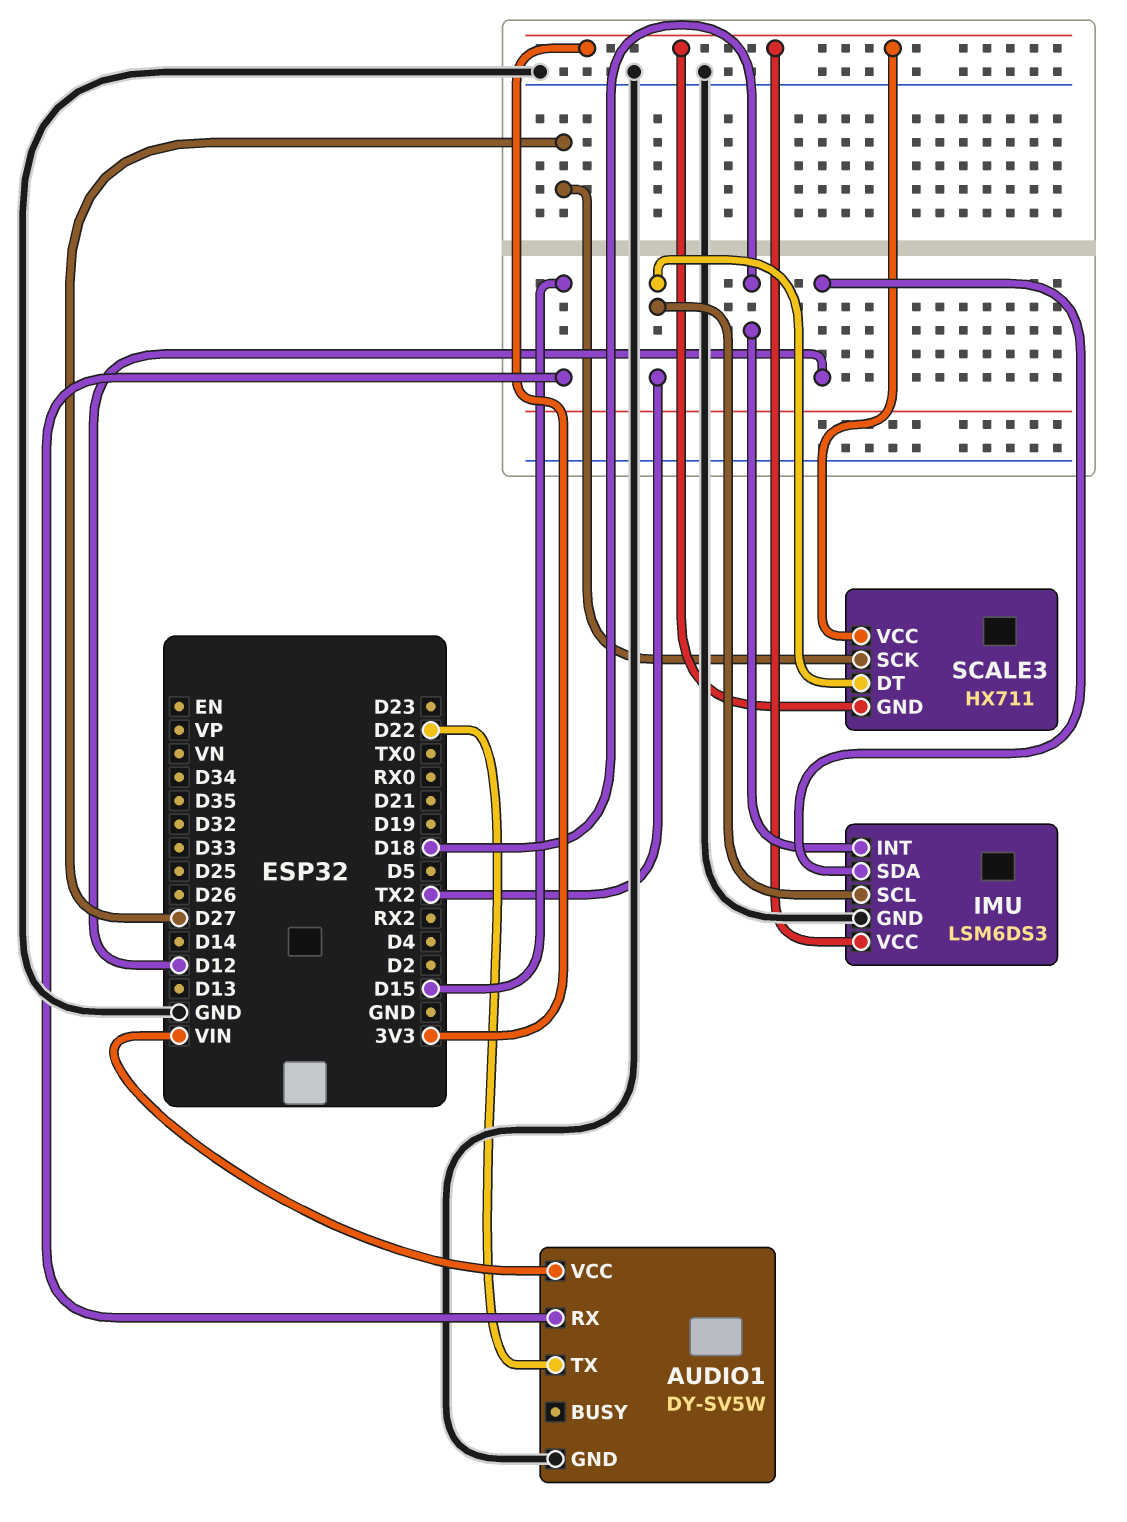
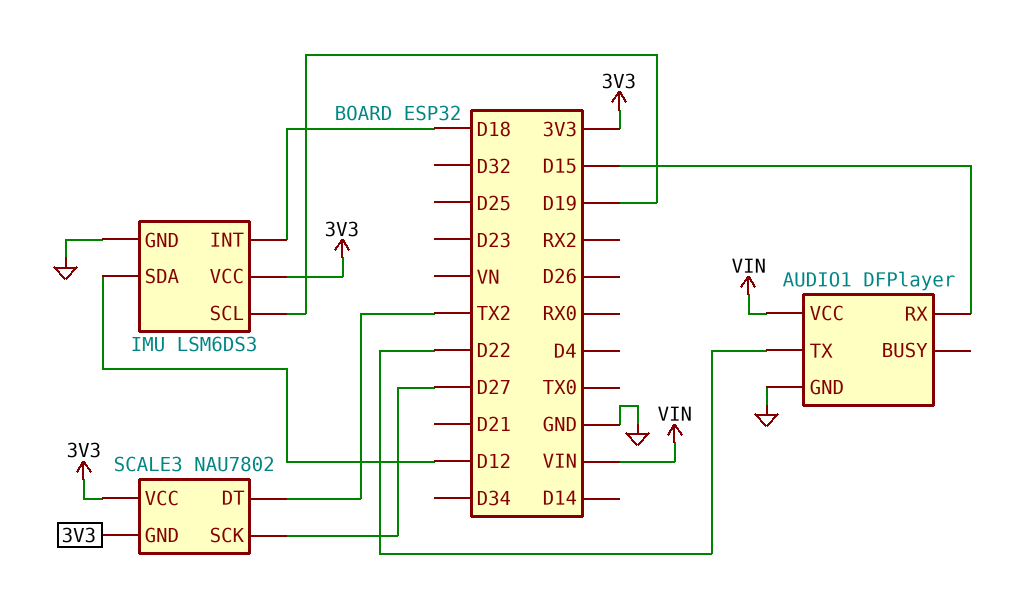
AUDIO1: DY-SV5W -> DFPlayer
IMU pin SCL: TX2 -> D19
SCALE3: HX711 -> NAU7802

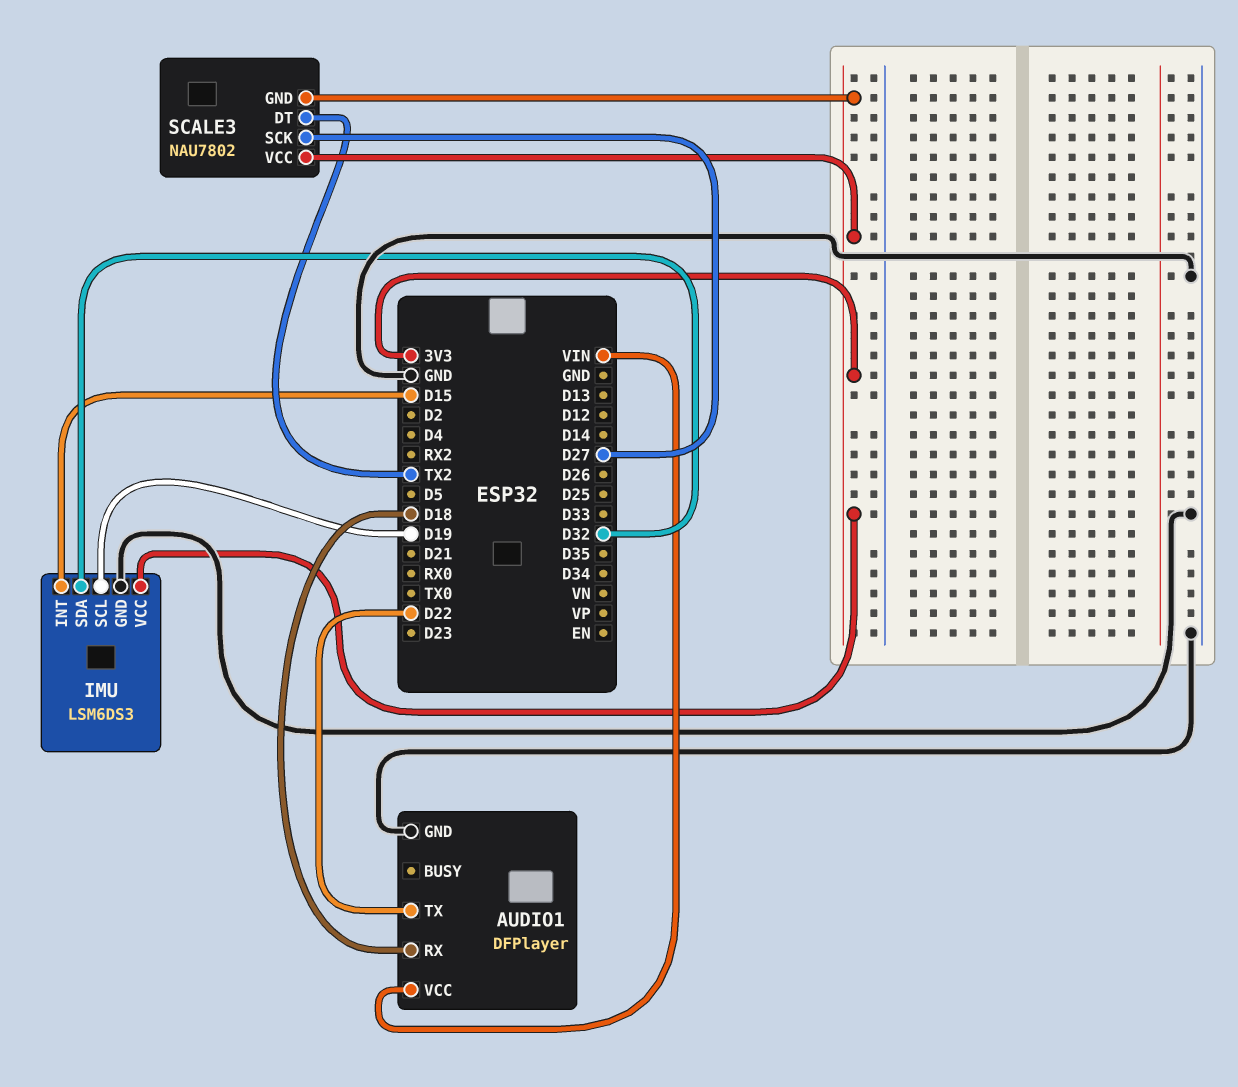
AUDIO1 pin RX: D15 -> D18
IMU pin INT: D18 -> D15
IMU pin SDA: D12 -> D32

